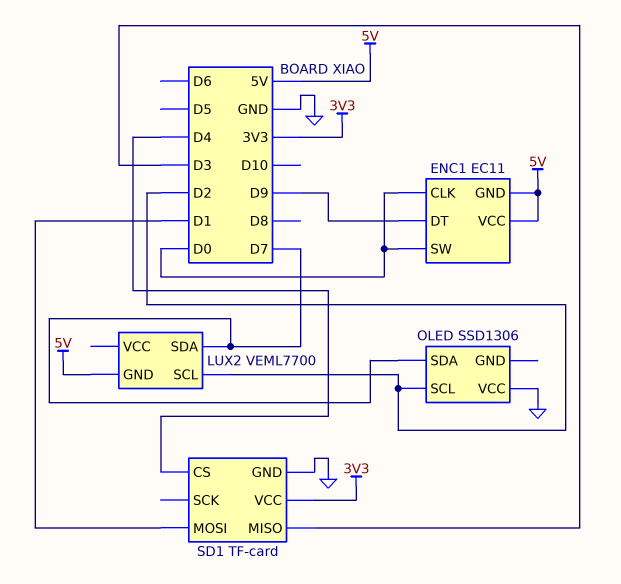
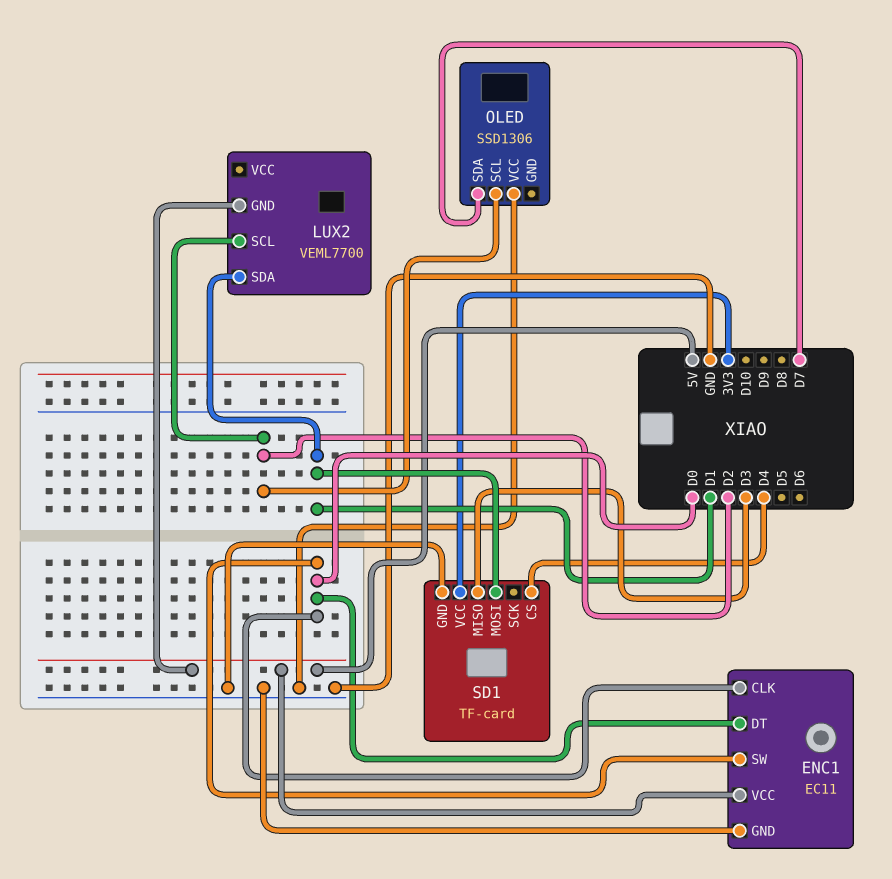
ENC1 pin DT: D9 -> D0
ENC1 pin GND: 5V -> GND
LUX2 pin SDA: D7 -> D1

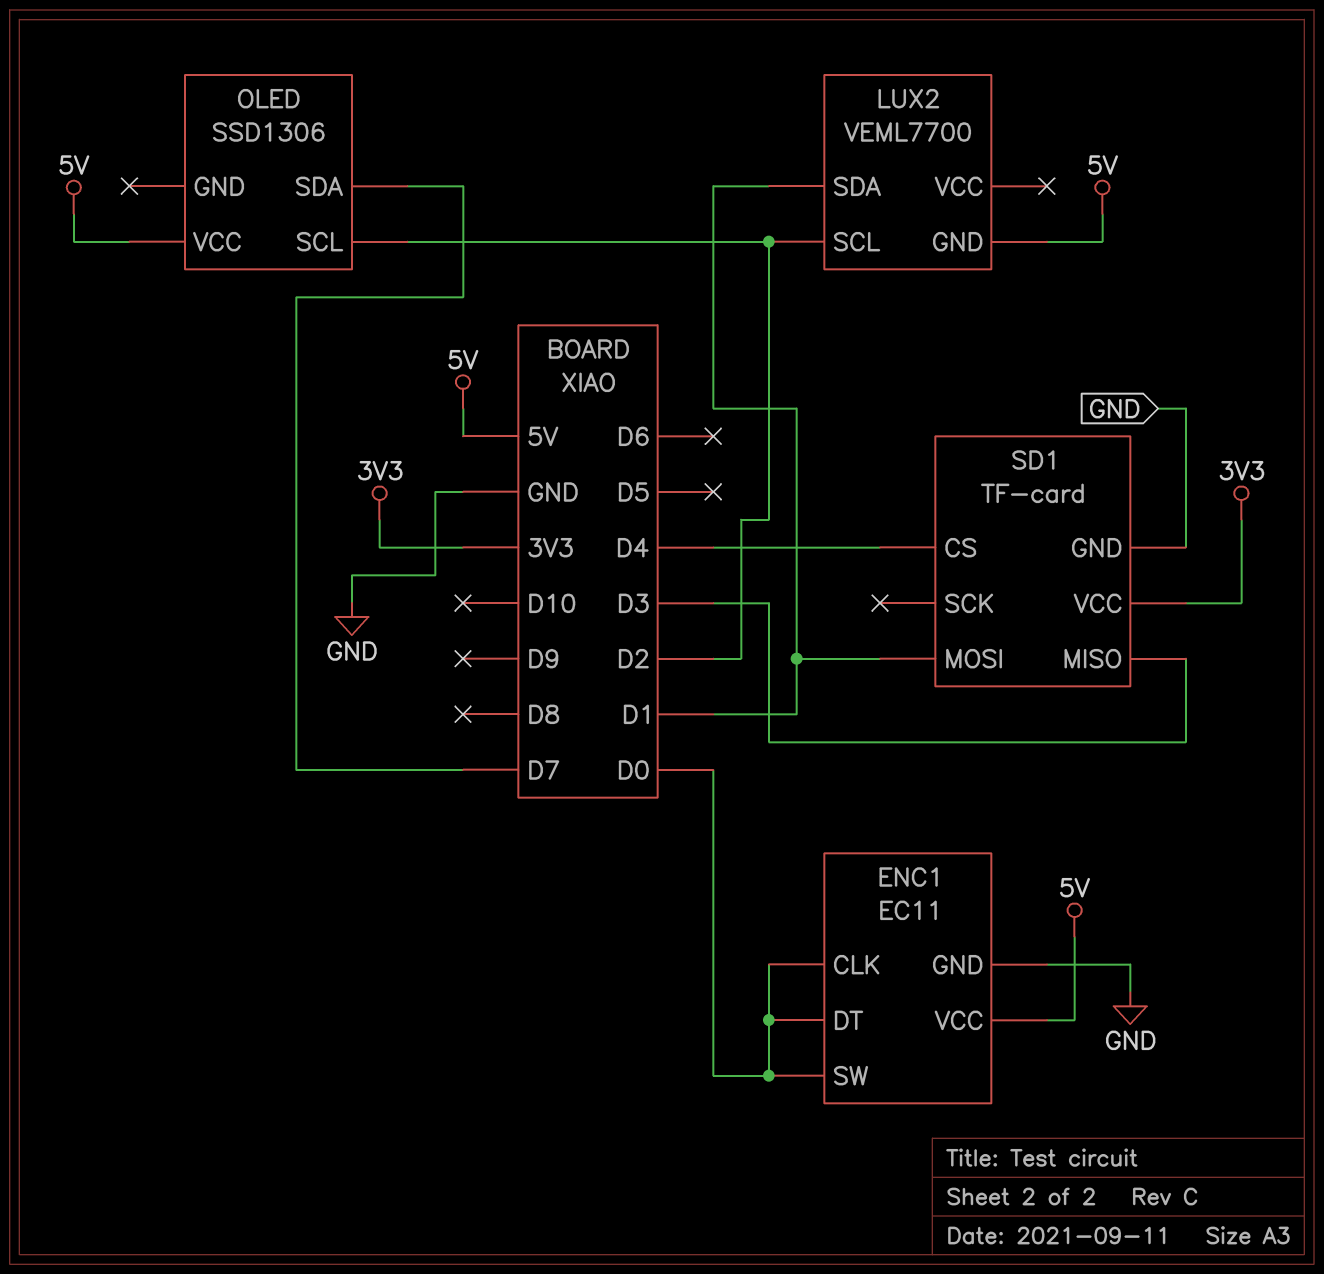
OLED pin VCC: GND -> 5V

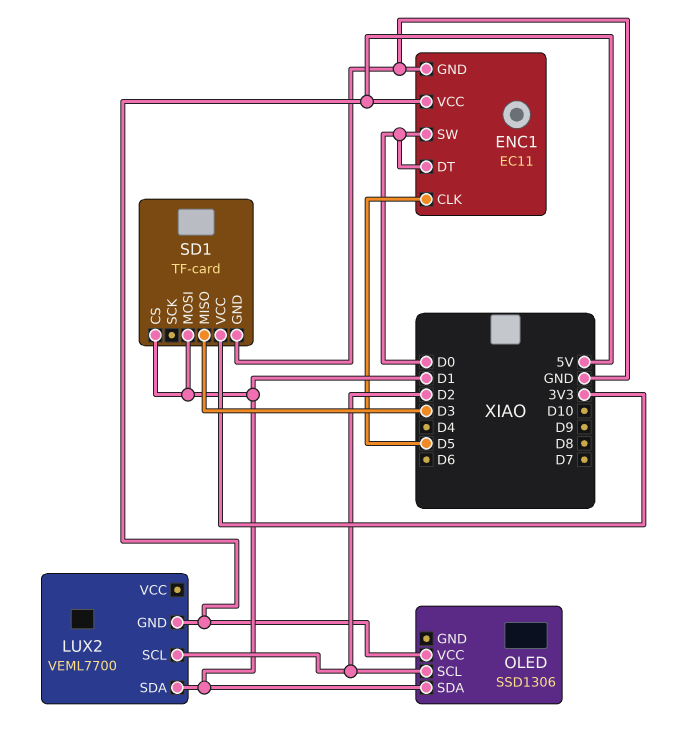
ENC1 pin CLK: D0 -> D5
OLED pin SDA: D7 -> D1
SD1 pin CS: D4 -> D1

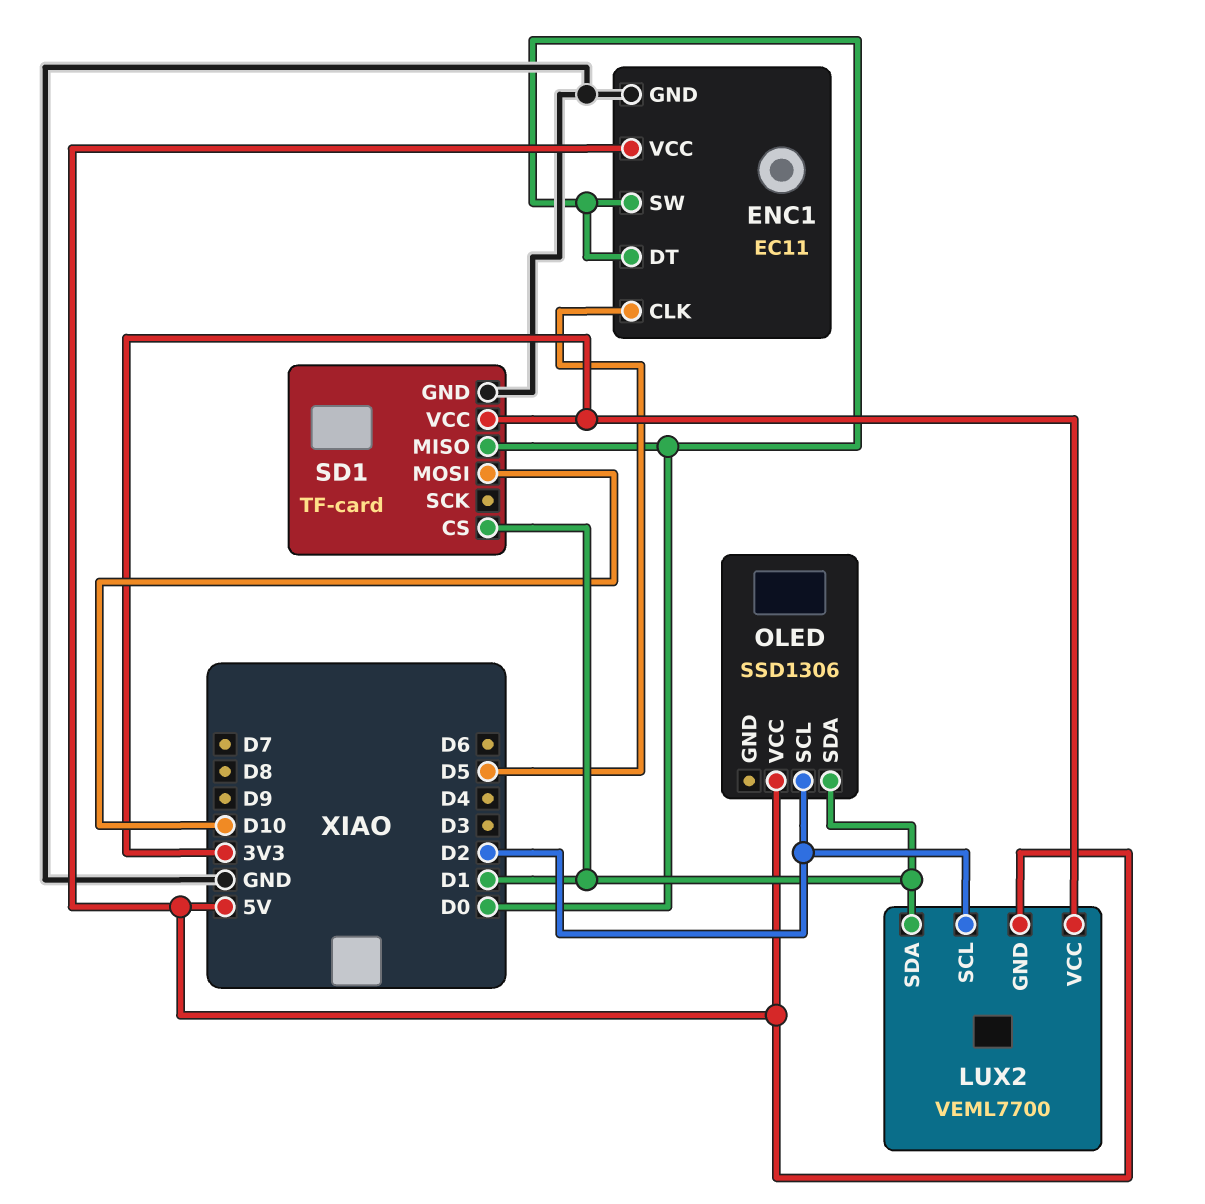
LUX2 pin VCC: none -> 3V3
SD1 pin MISO: D3 -> D0
SD1 pin MOSI: D1 -> D10

